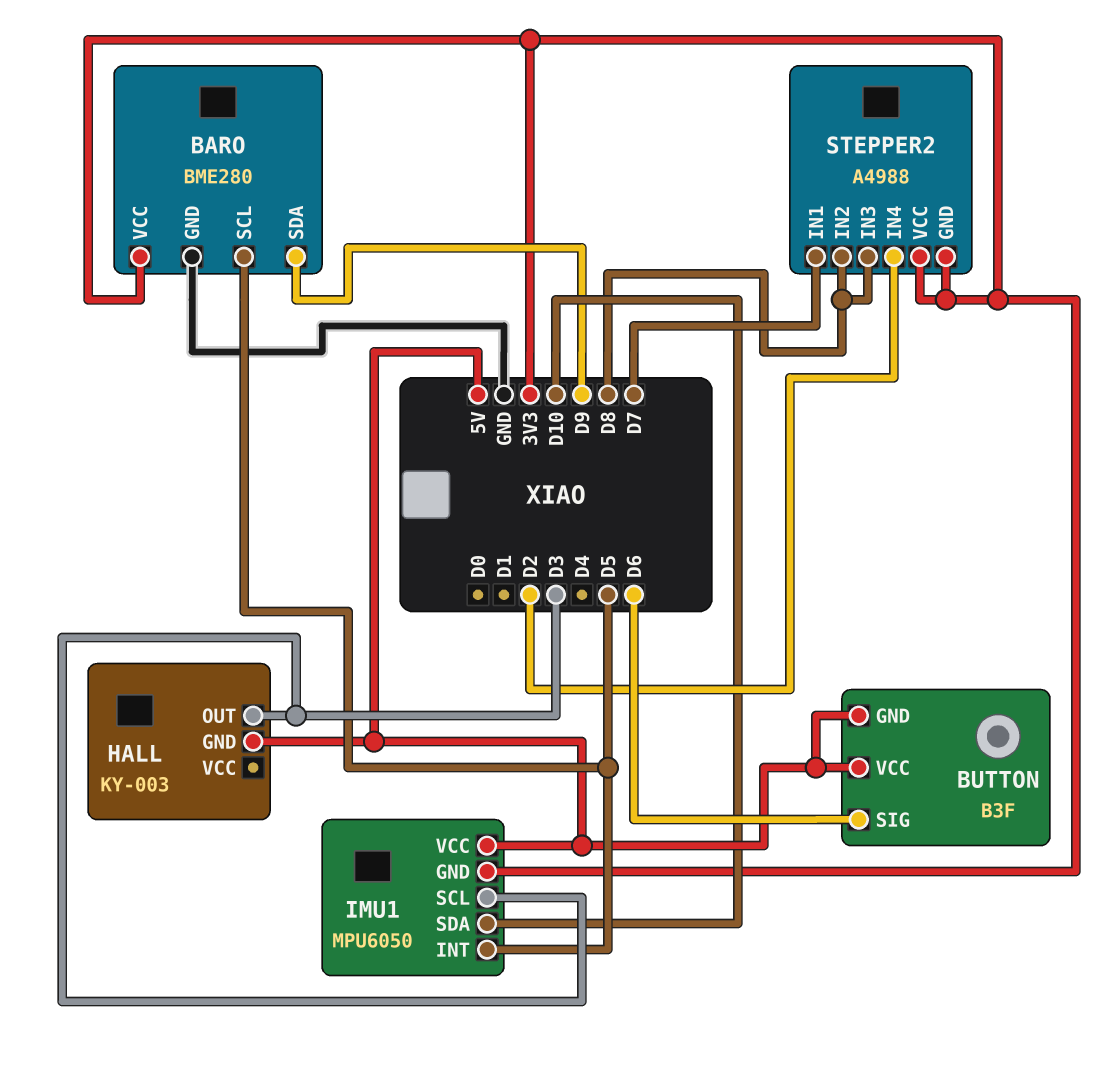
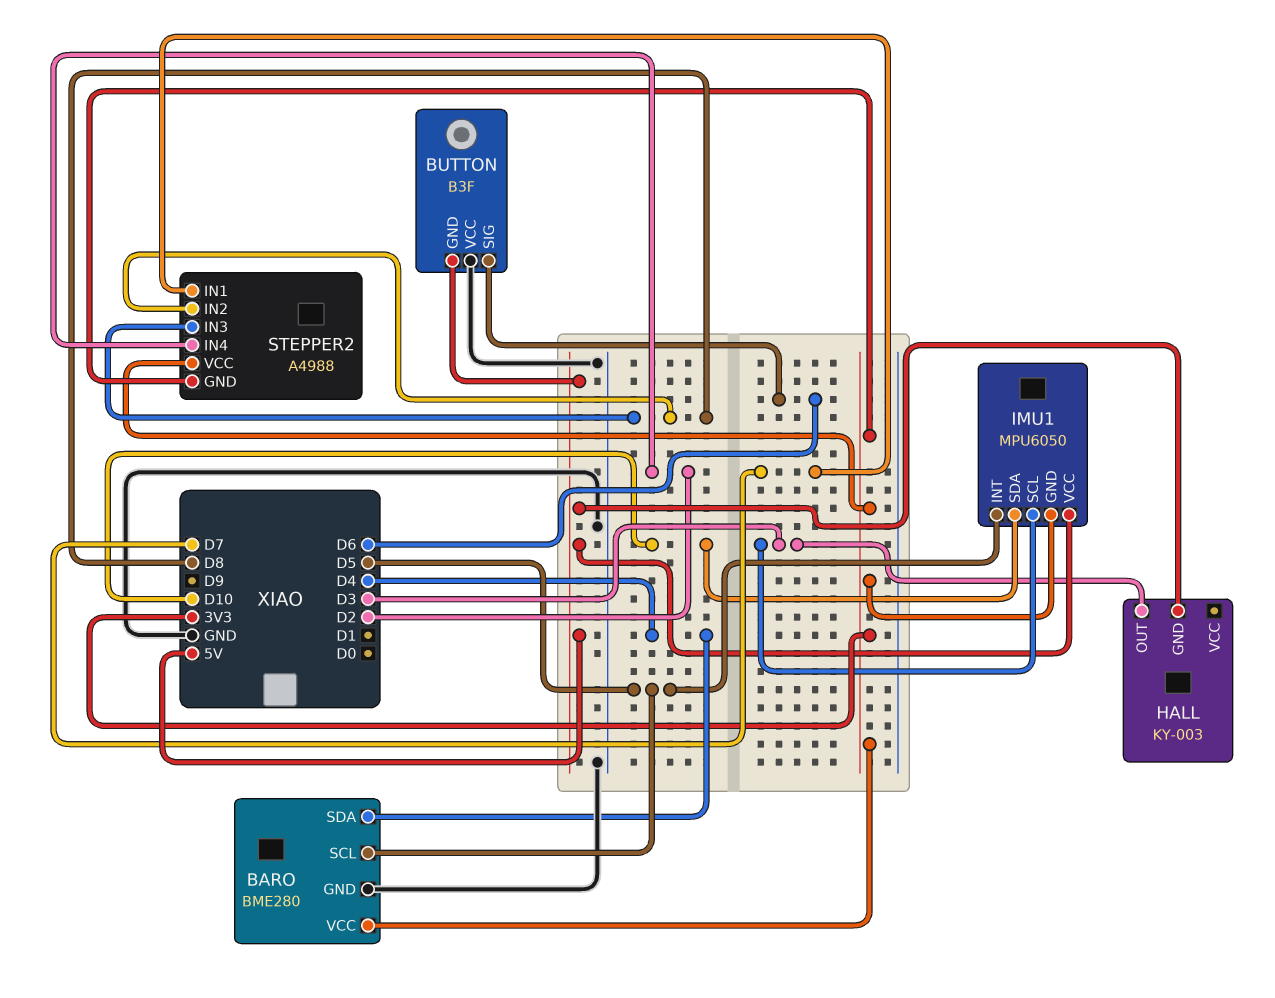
BARO pin SDA: D9 -> D4
BUTTON pin VCC: 5V -> GND

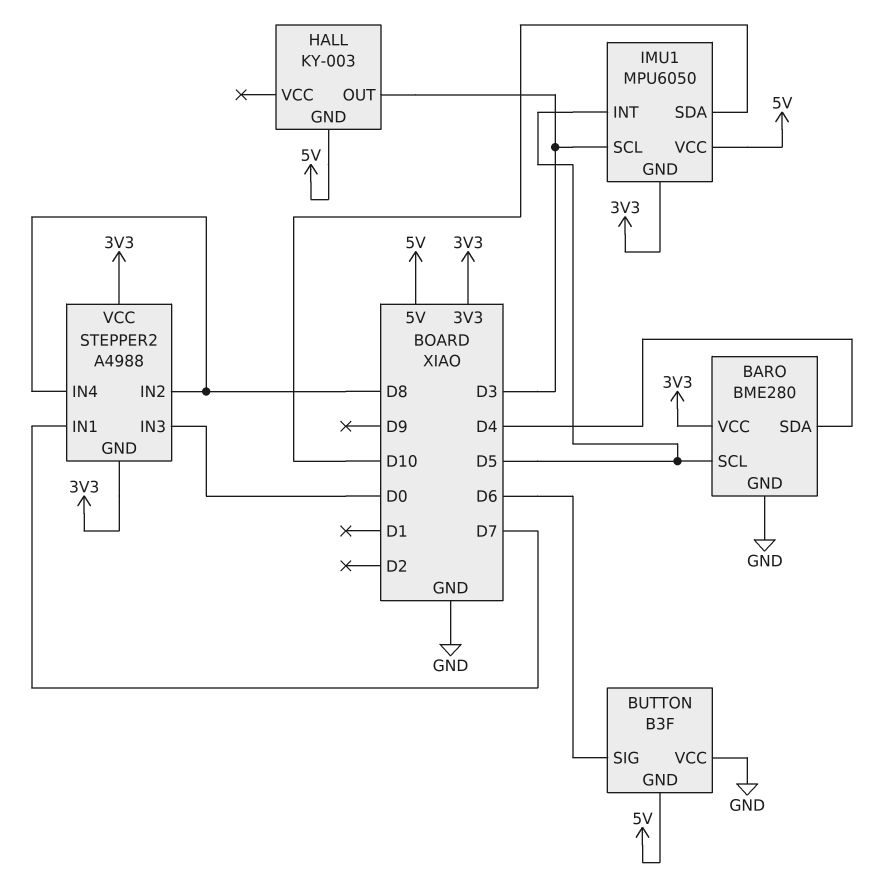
STEPPER2 pin IN3: D8 -> D0
STEPPER2 pin IN4: D2 -> D8

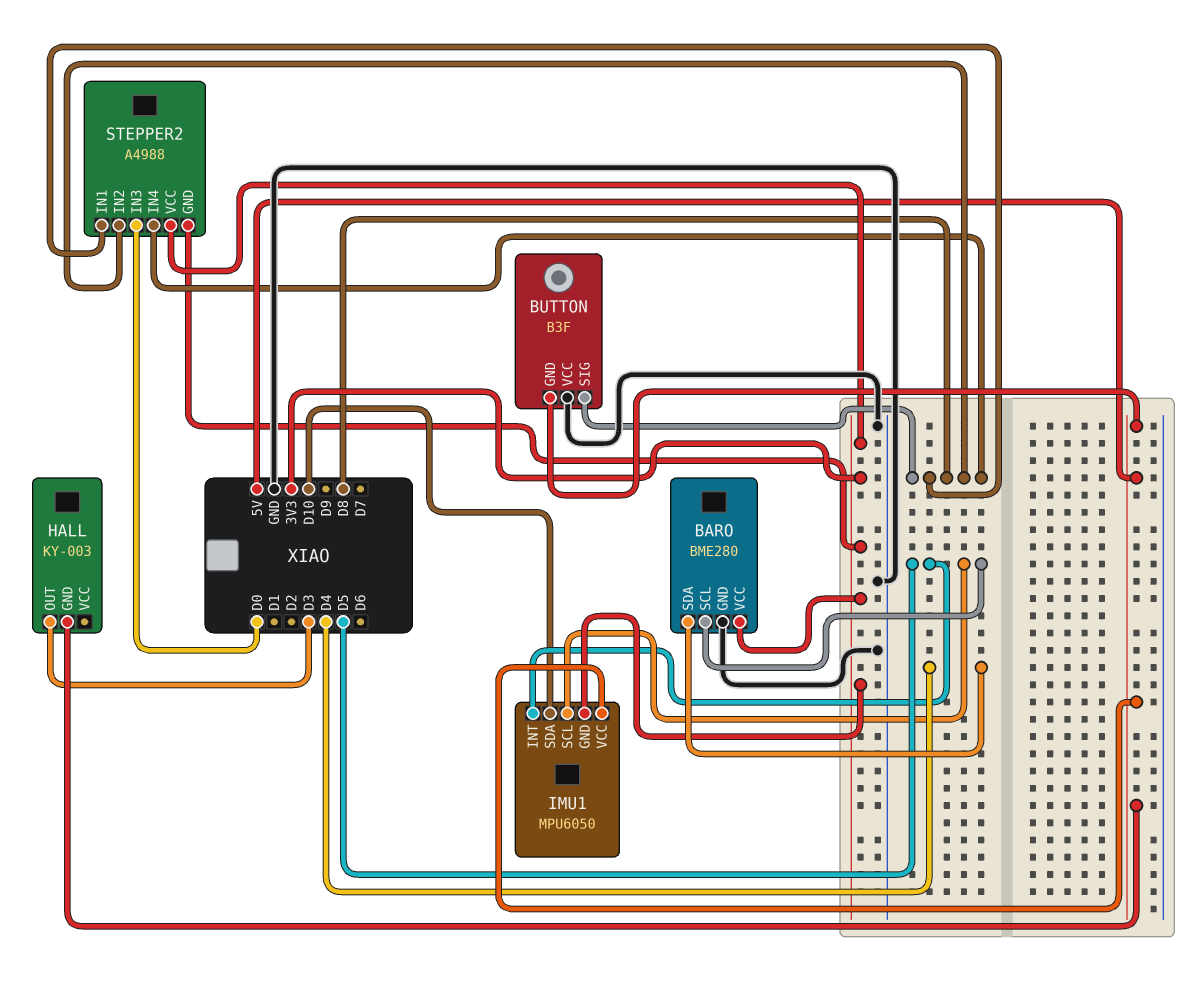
BUTTON pin SIG: D6 -> D8
IMU1 pin SCL: D3 -> D5
STEPPER2 pin IN1: D7 -> D8

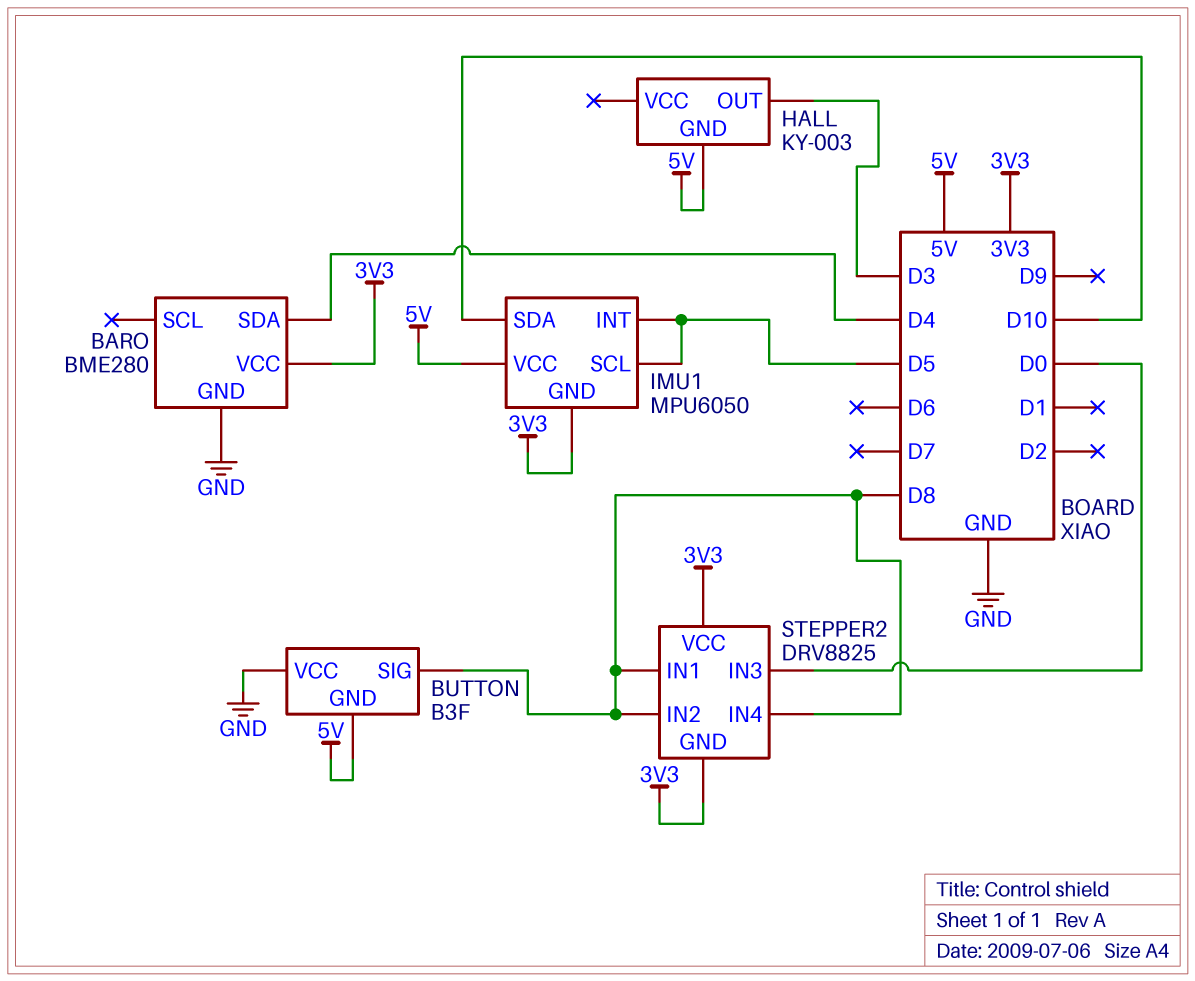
BARO pin SCL: D5 -> none
STEPPER2: A4988 -> DRV8825

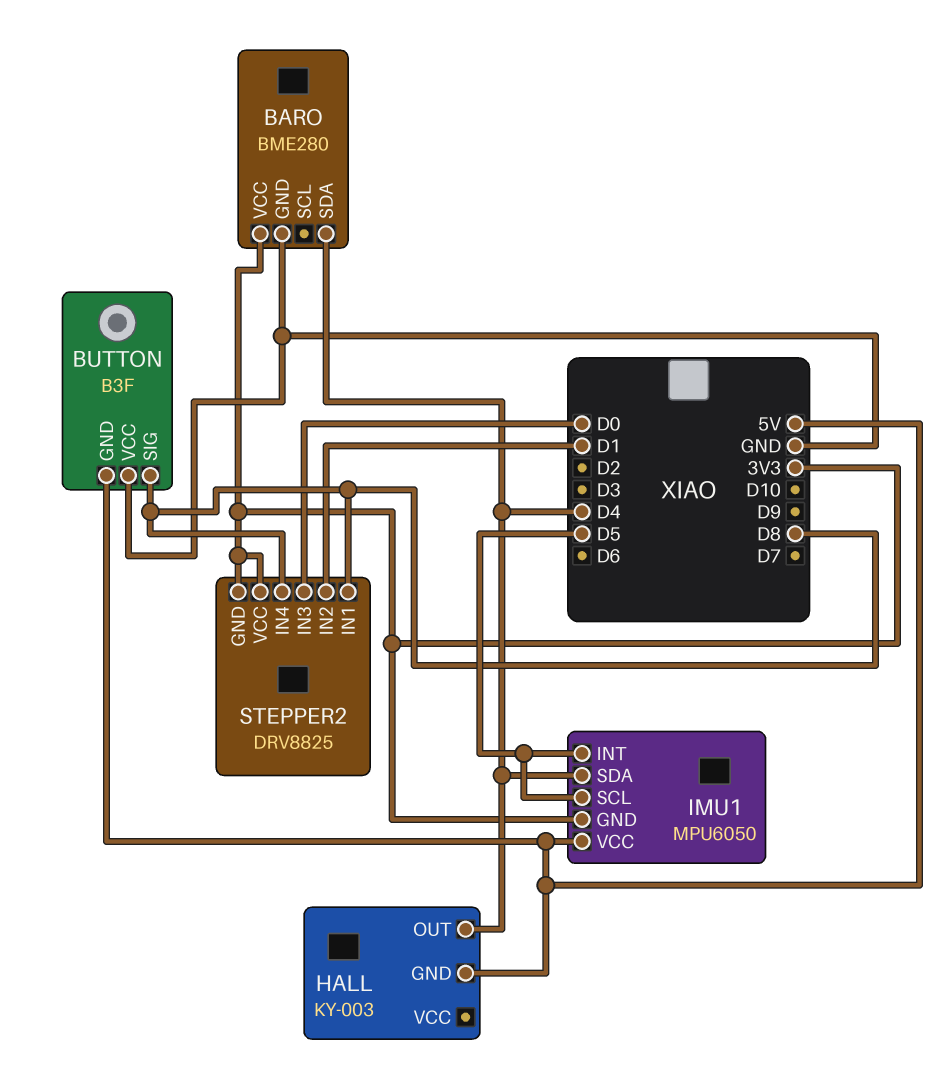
HALL pin OUT: D3 -> D4
IMU1 pin SDA: D10 -> D4
STEPPER2 pin IN2: D8 -> D1

